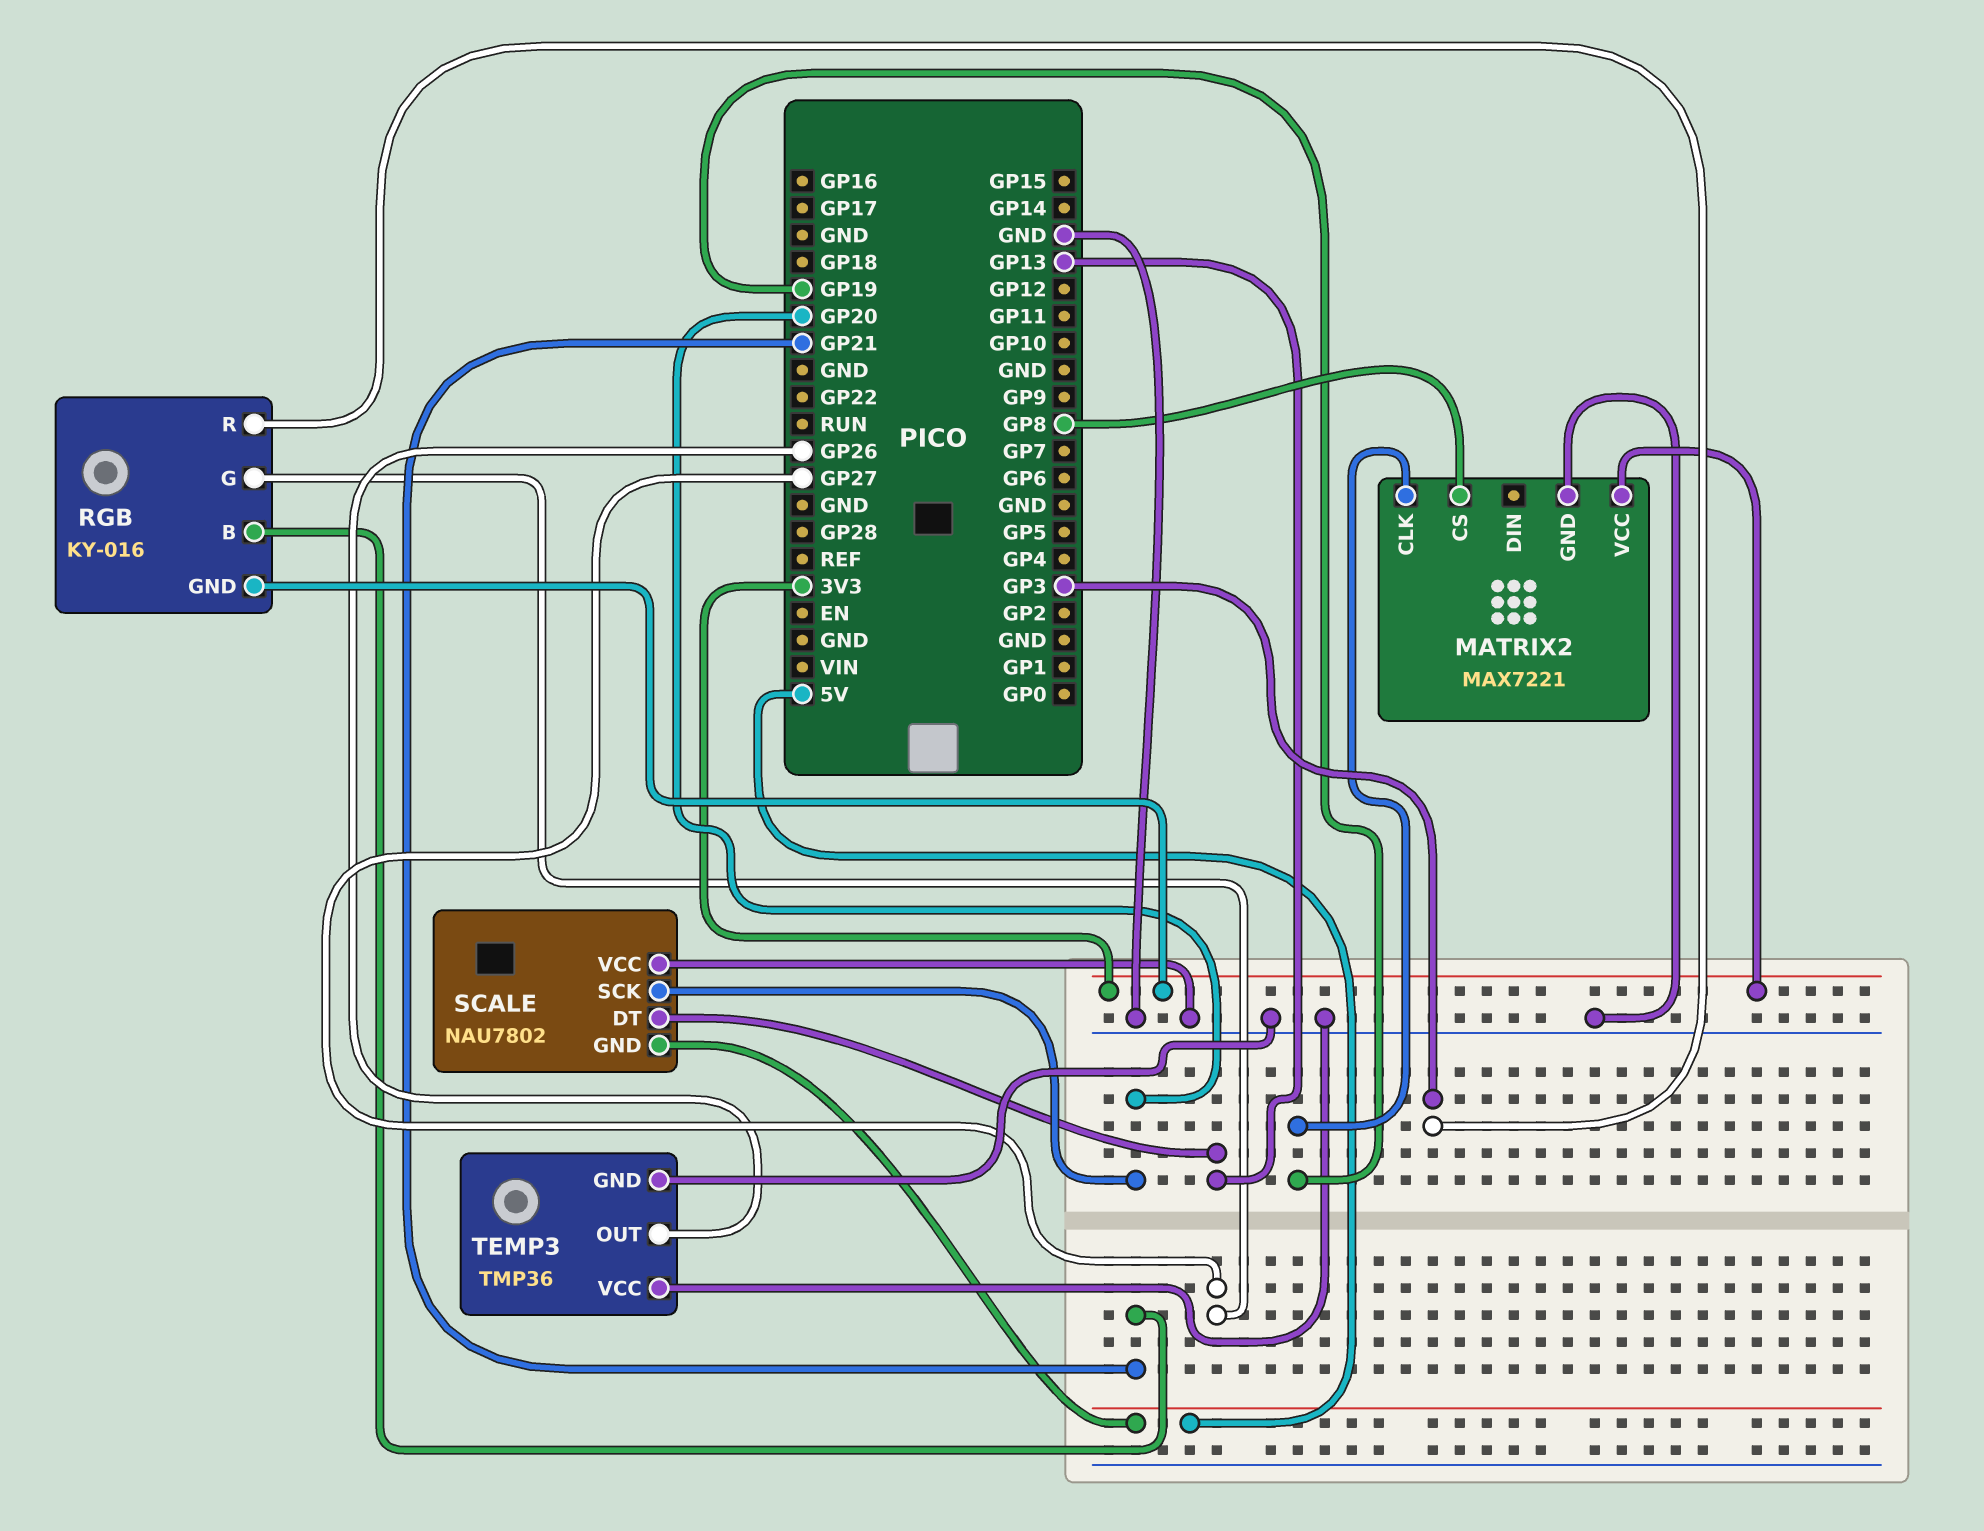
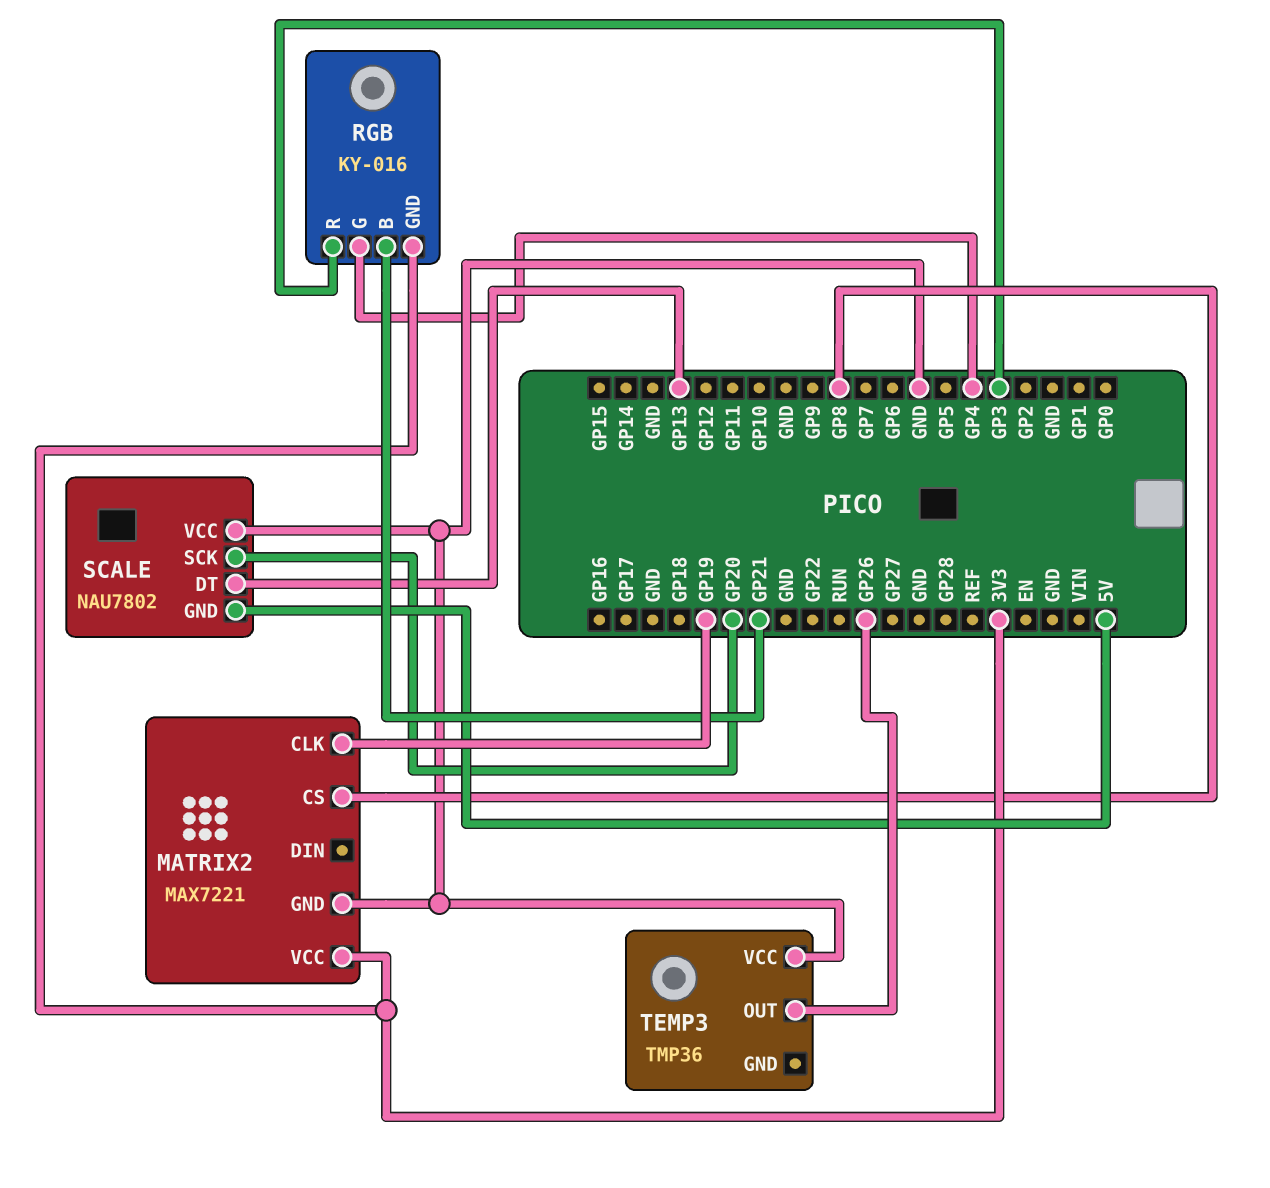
RGB pin G: GP27 -> GP4
TEMP3 pin GND: GND -> none

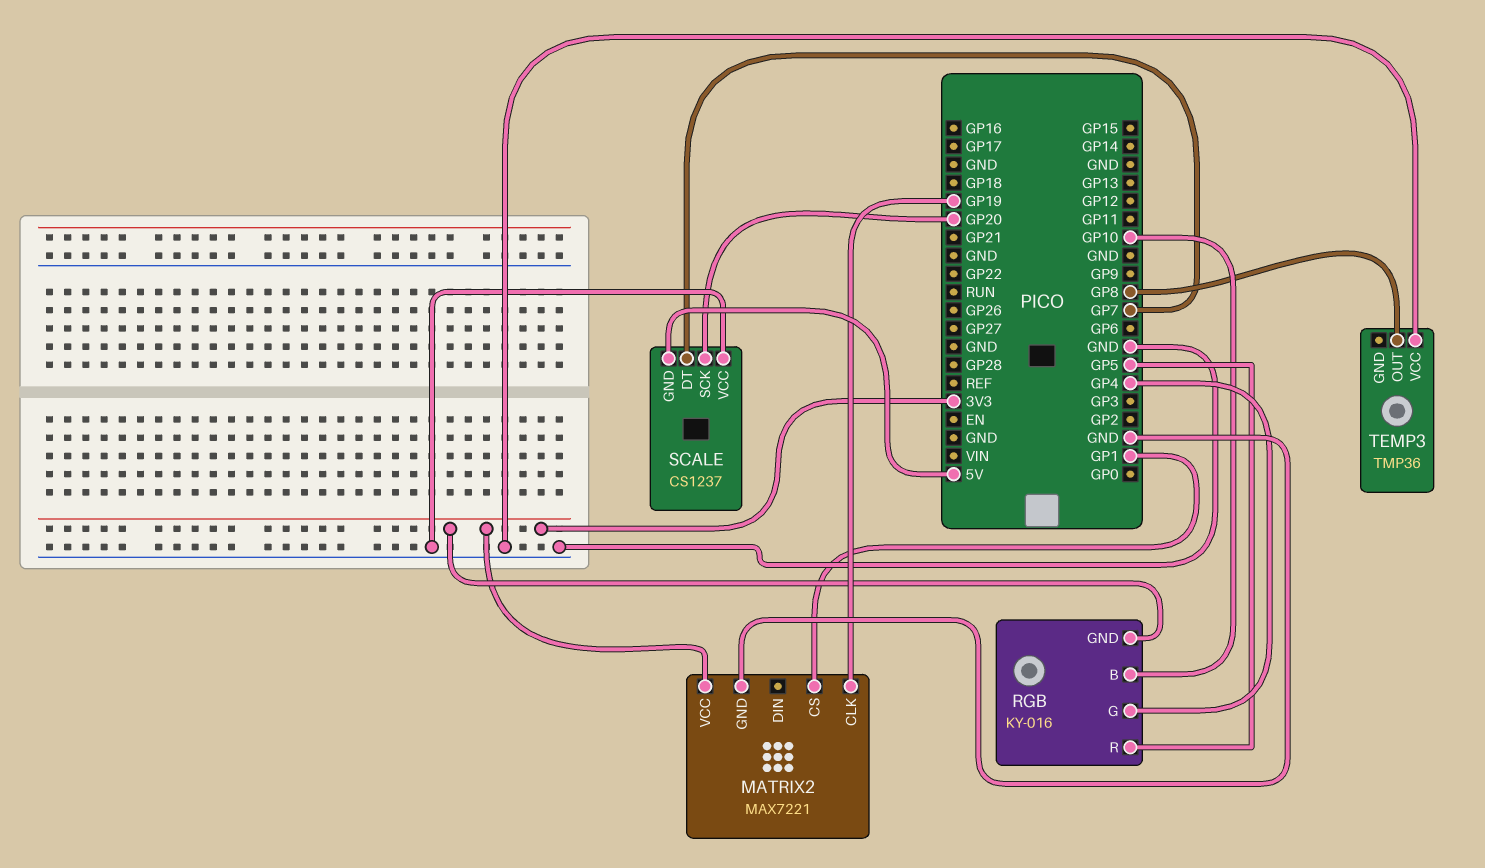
MATRIX2 pin CS: GP8 -> GP1
RGB pin B: GP21 -> GP10
RGB pin R: GP3 -> GP5
SCALE: NAU7802 -> CS1237
SCALE pin DT: GP13 -> GP7
TEMP3 pin OUT: GP26 -> GP8

